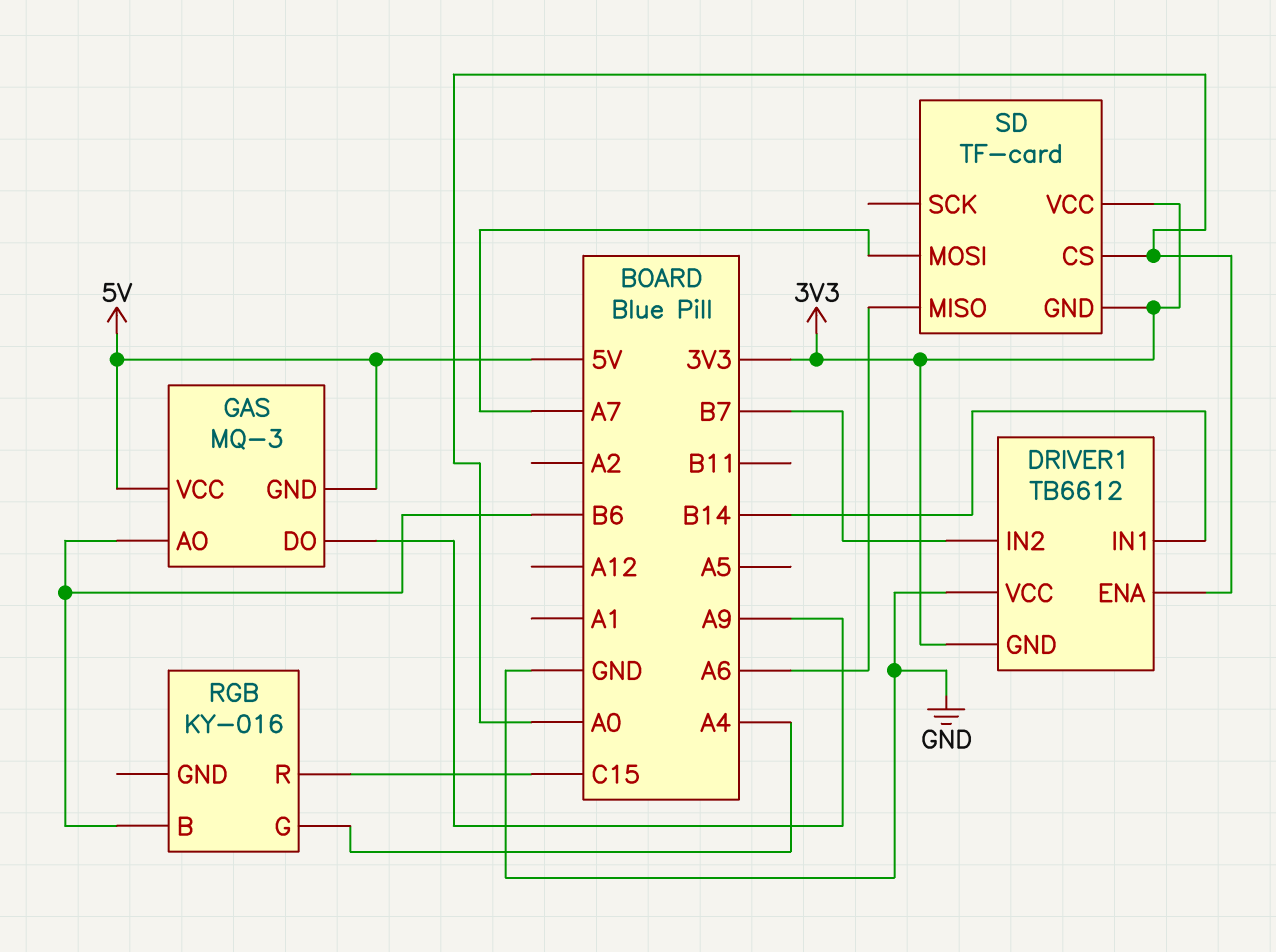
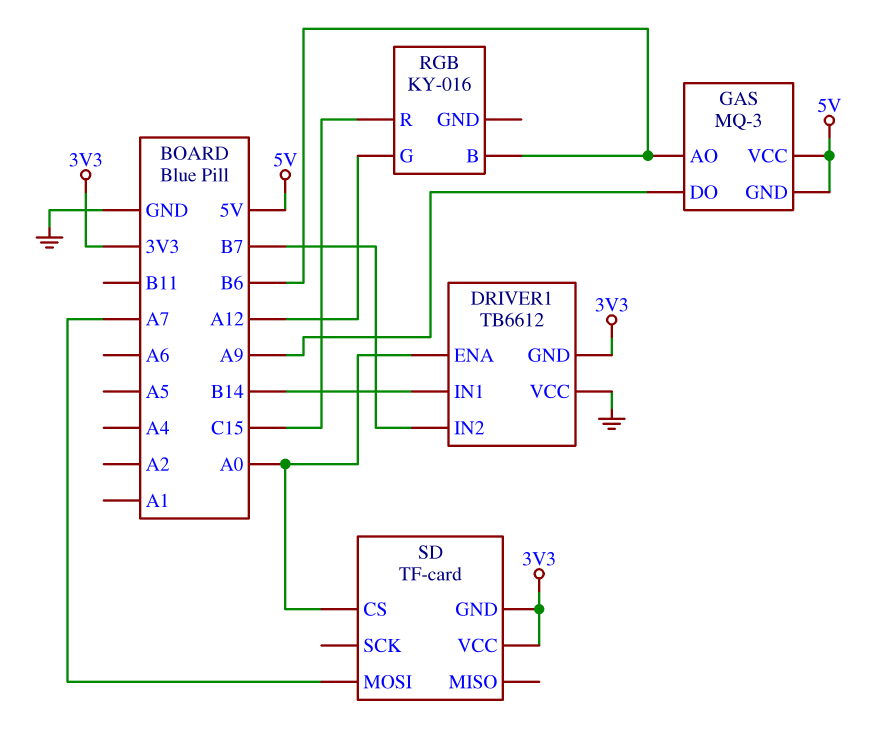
RGB pin G: A4 -> A12
SD pin MISO: A6 -> none

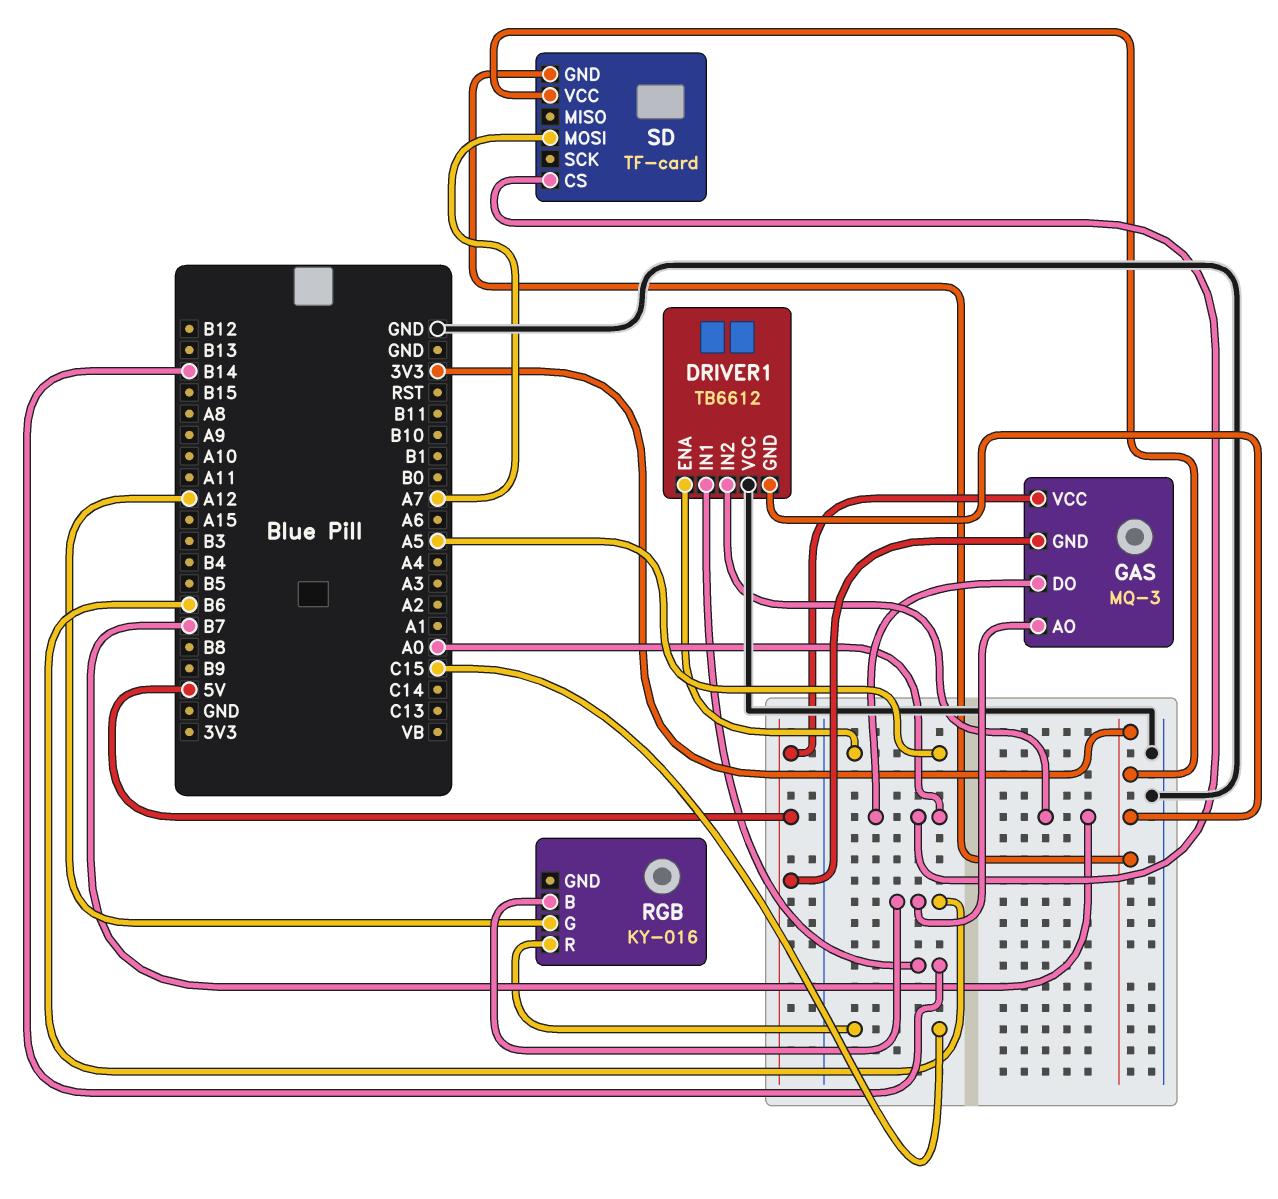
DRIVER1 pin ENA: A0 -> A5
GAS pin DO: A9 -> A0

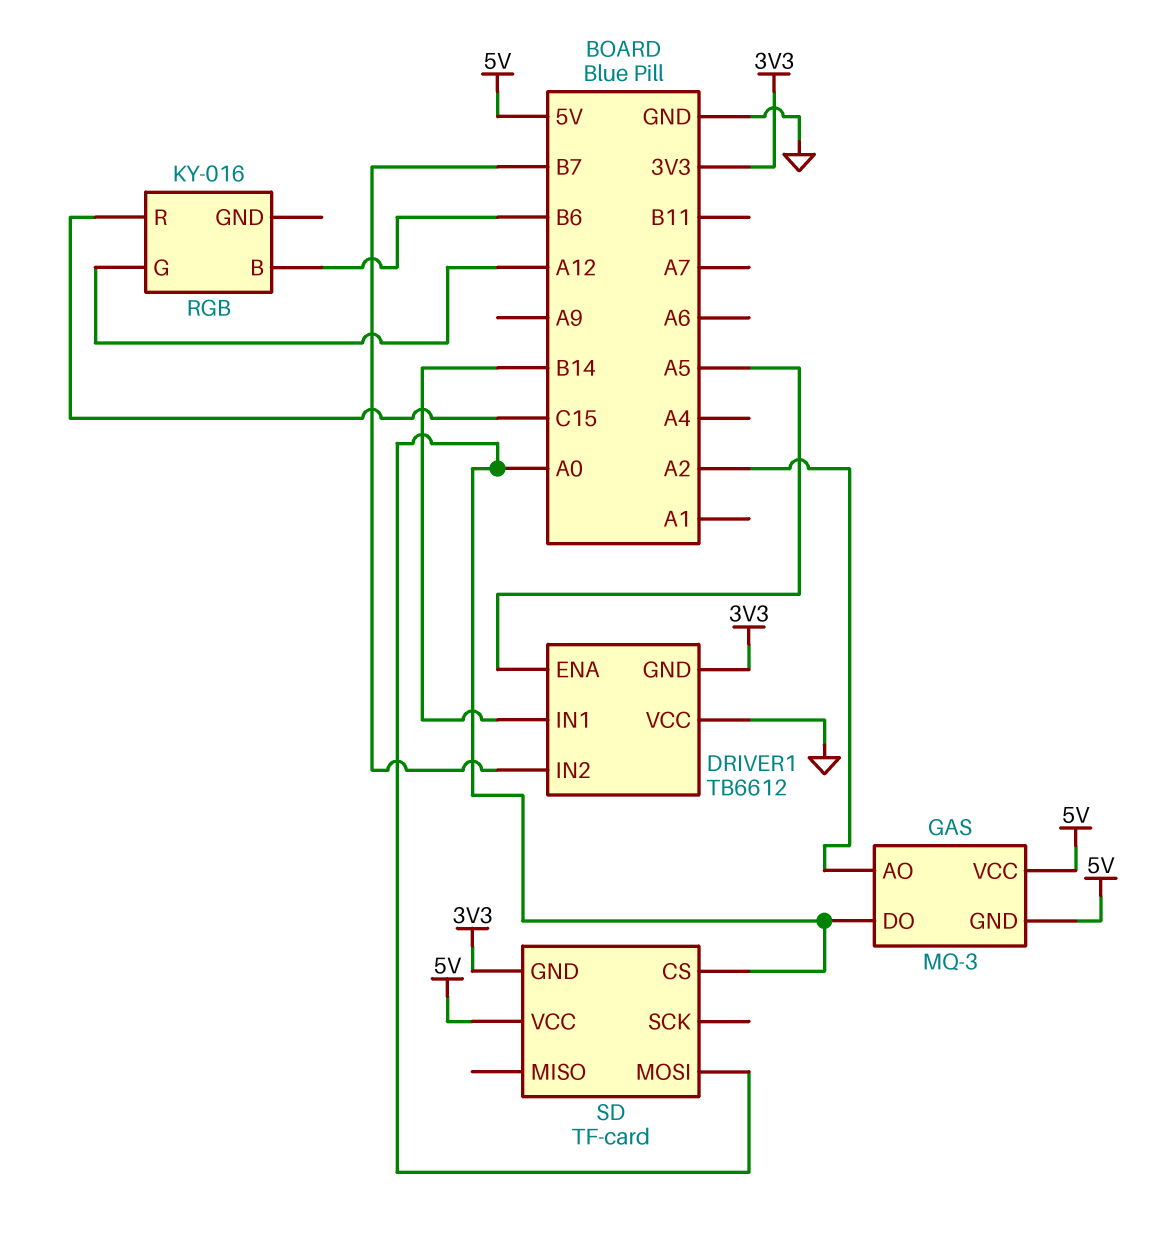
GAS pin AO: B6 -> A2
SD pin MOSI: A7 -> A0
SD pin VCC: 3V3 -> 5V

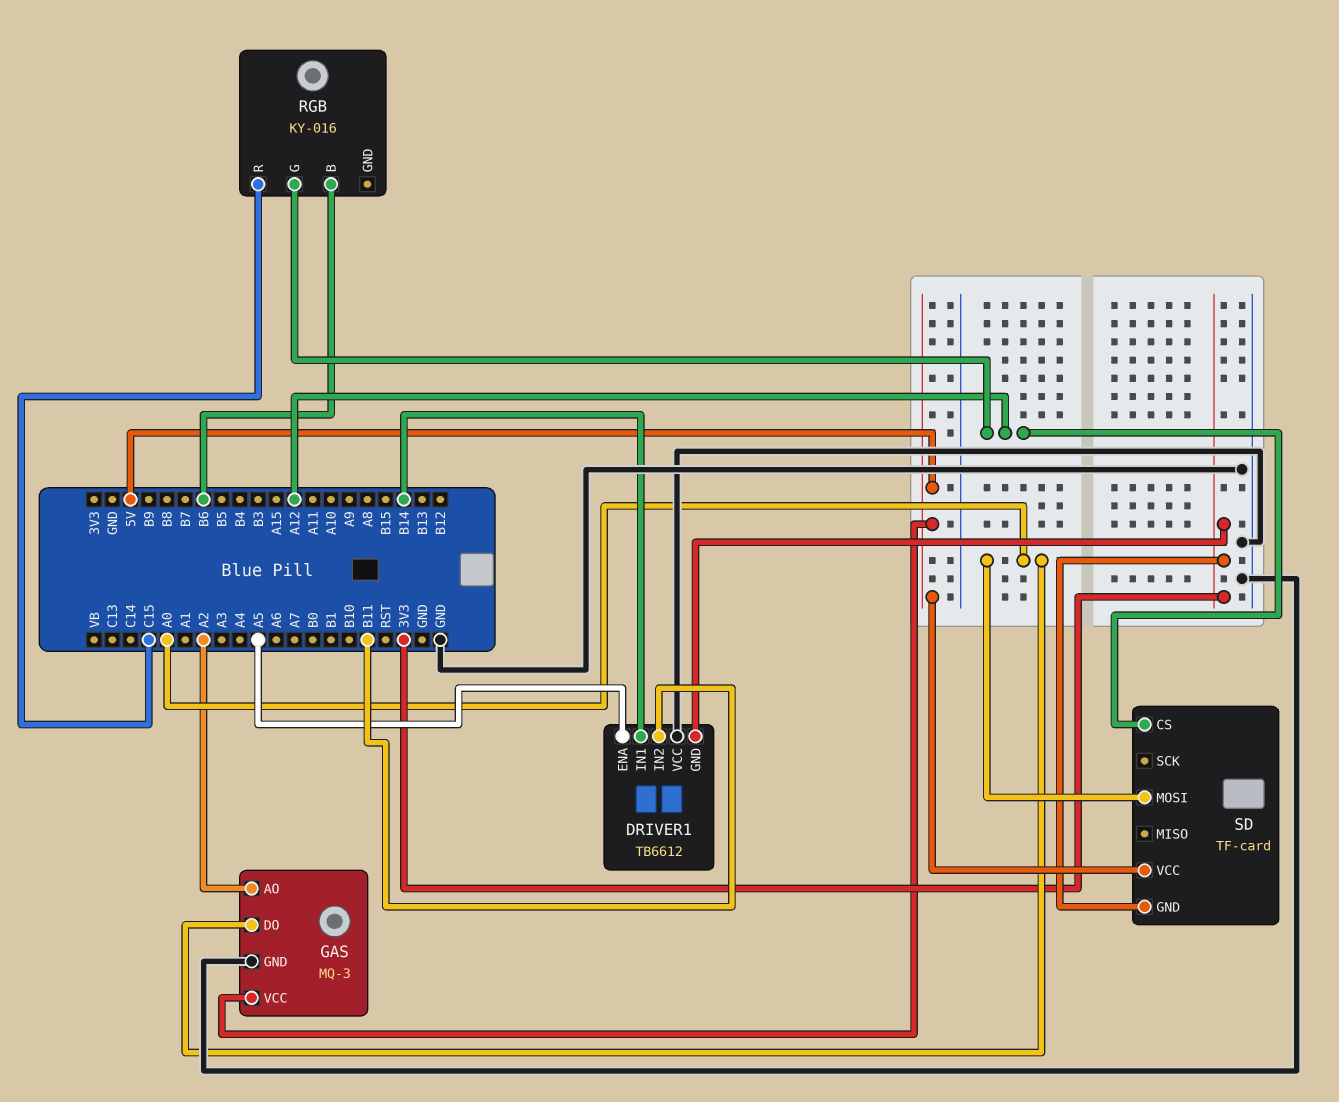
DRIVER1 pin IN2: B7 -> B11
GAS pin GND: 5V -> GND
SD pin CS: A0 -> A12

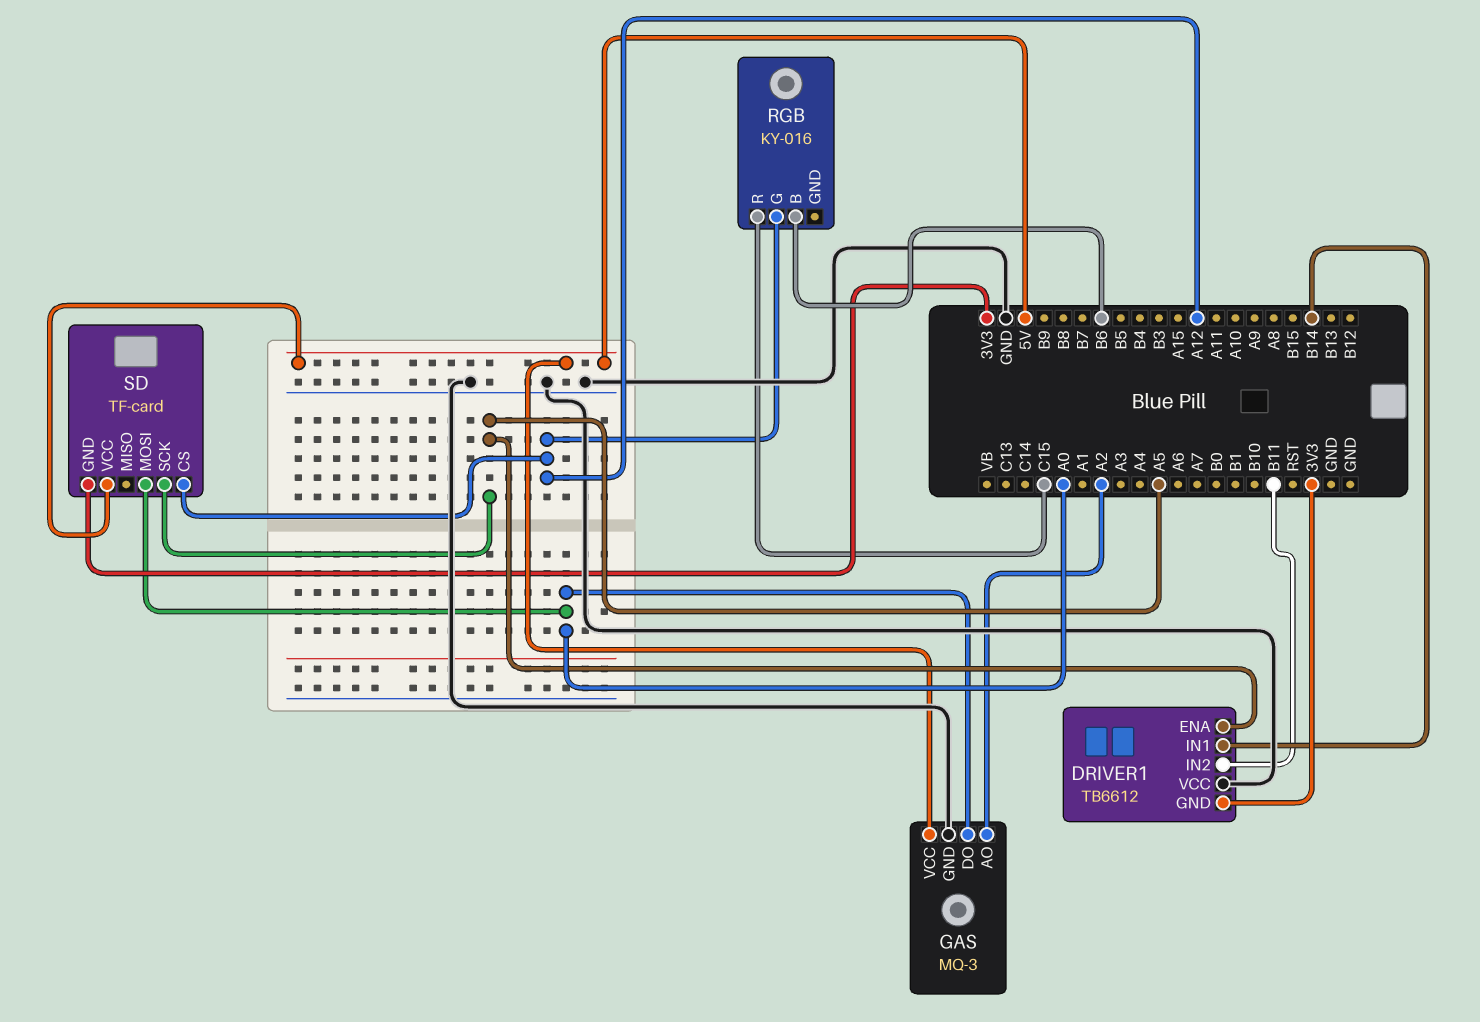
SD pin SCK: none -> A5

